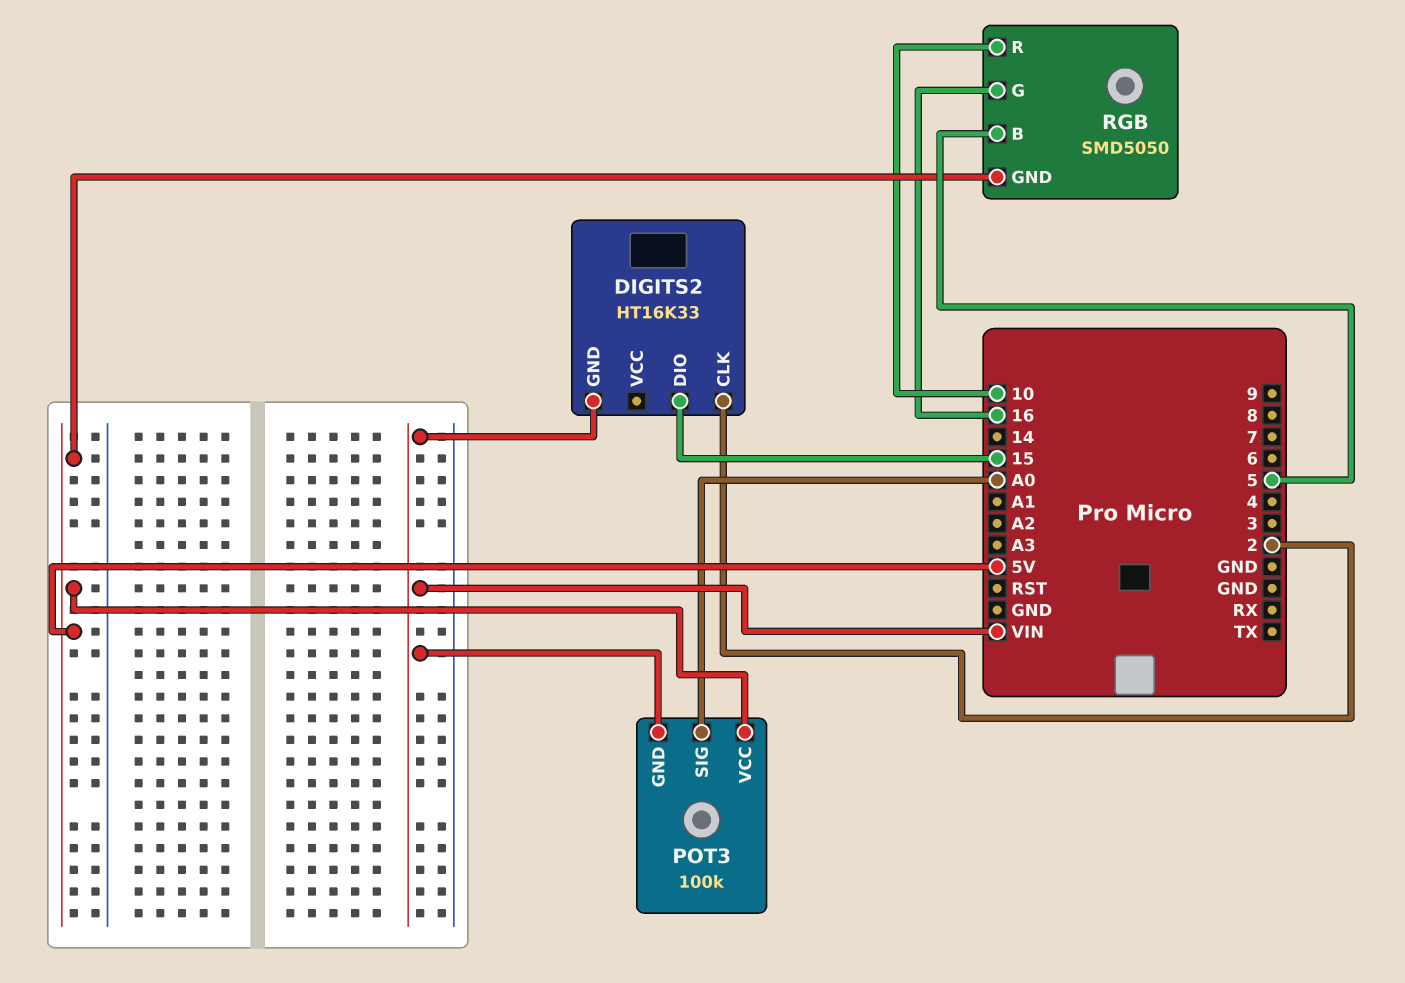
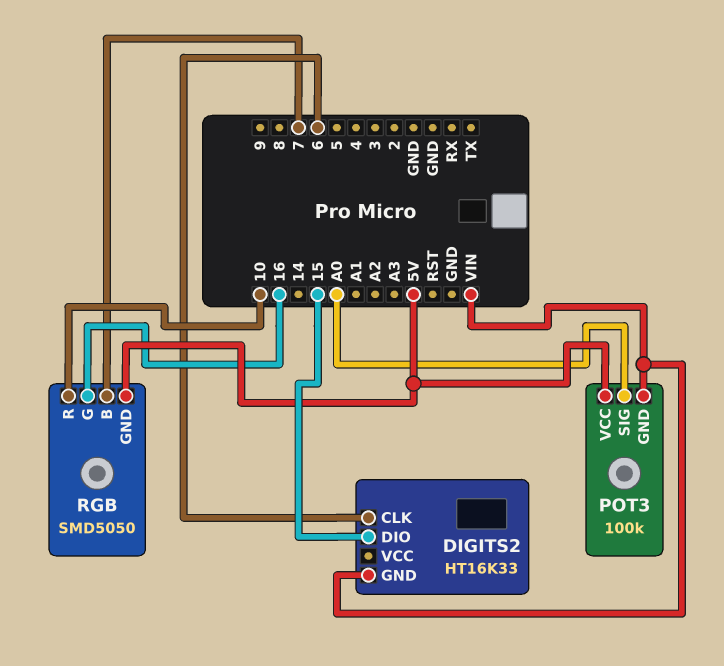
DIGITS2 pin CLK: 2 -> 6
RGB pin B: 5 -> 7

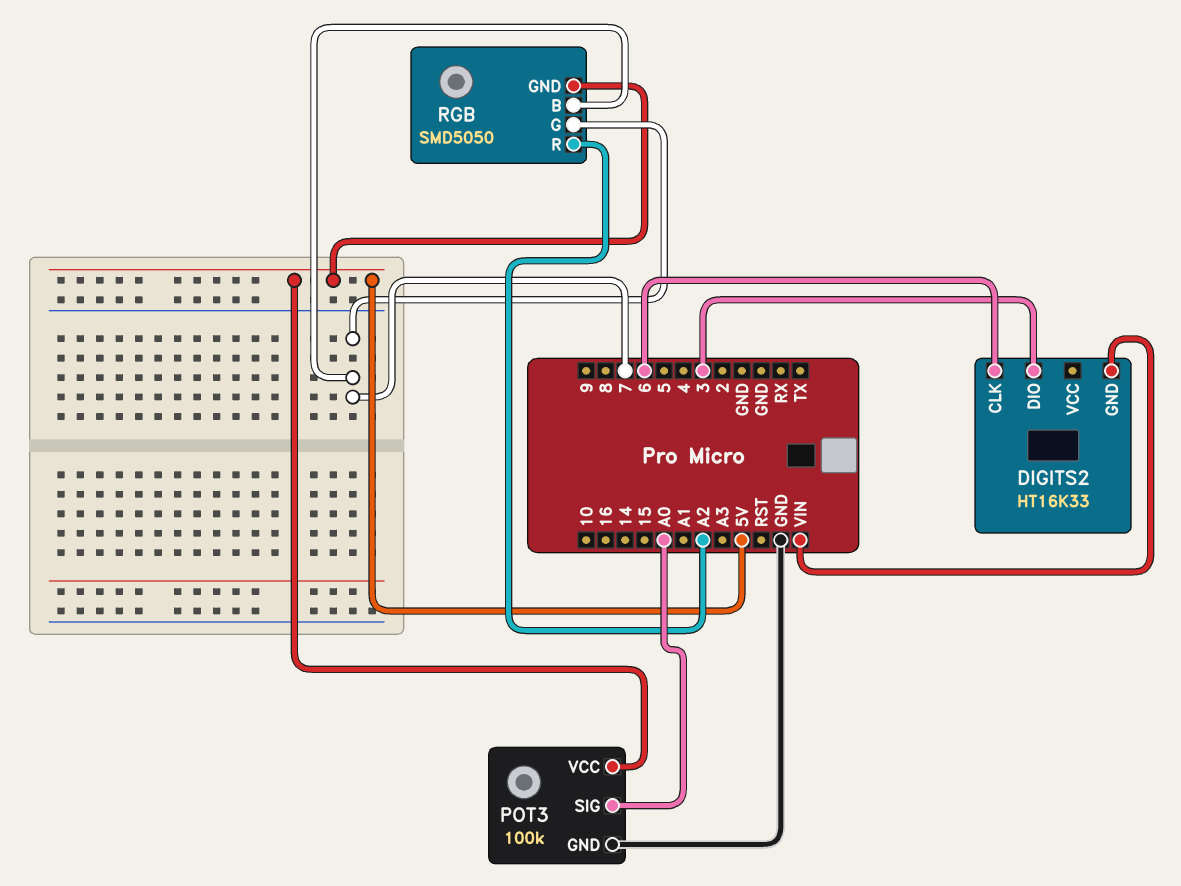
DIGITS2 pin DIO: 15 -> 3
POT3 pin GND: VIN -> GND
RGB pin G: 16 -> 7
RGB pin R: 10 -> A2

